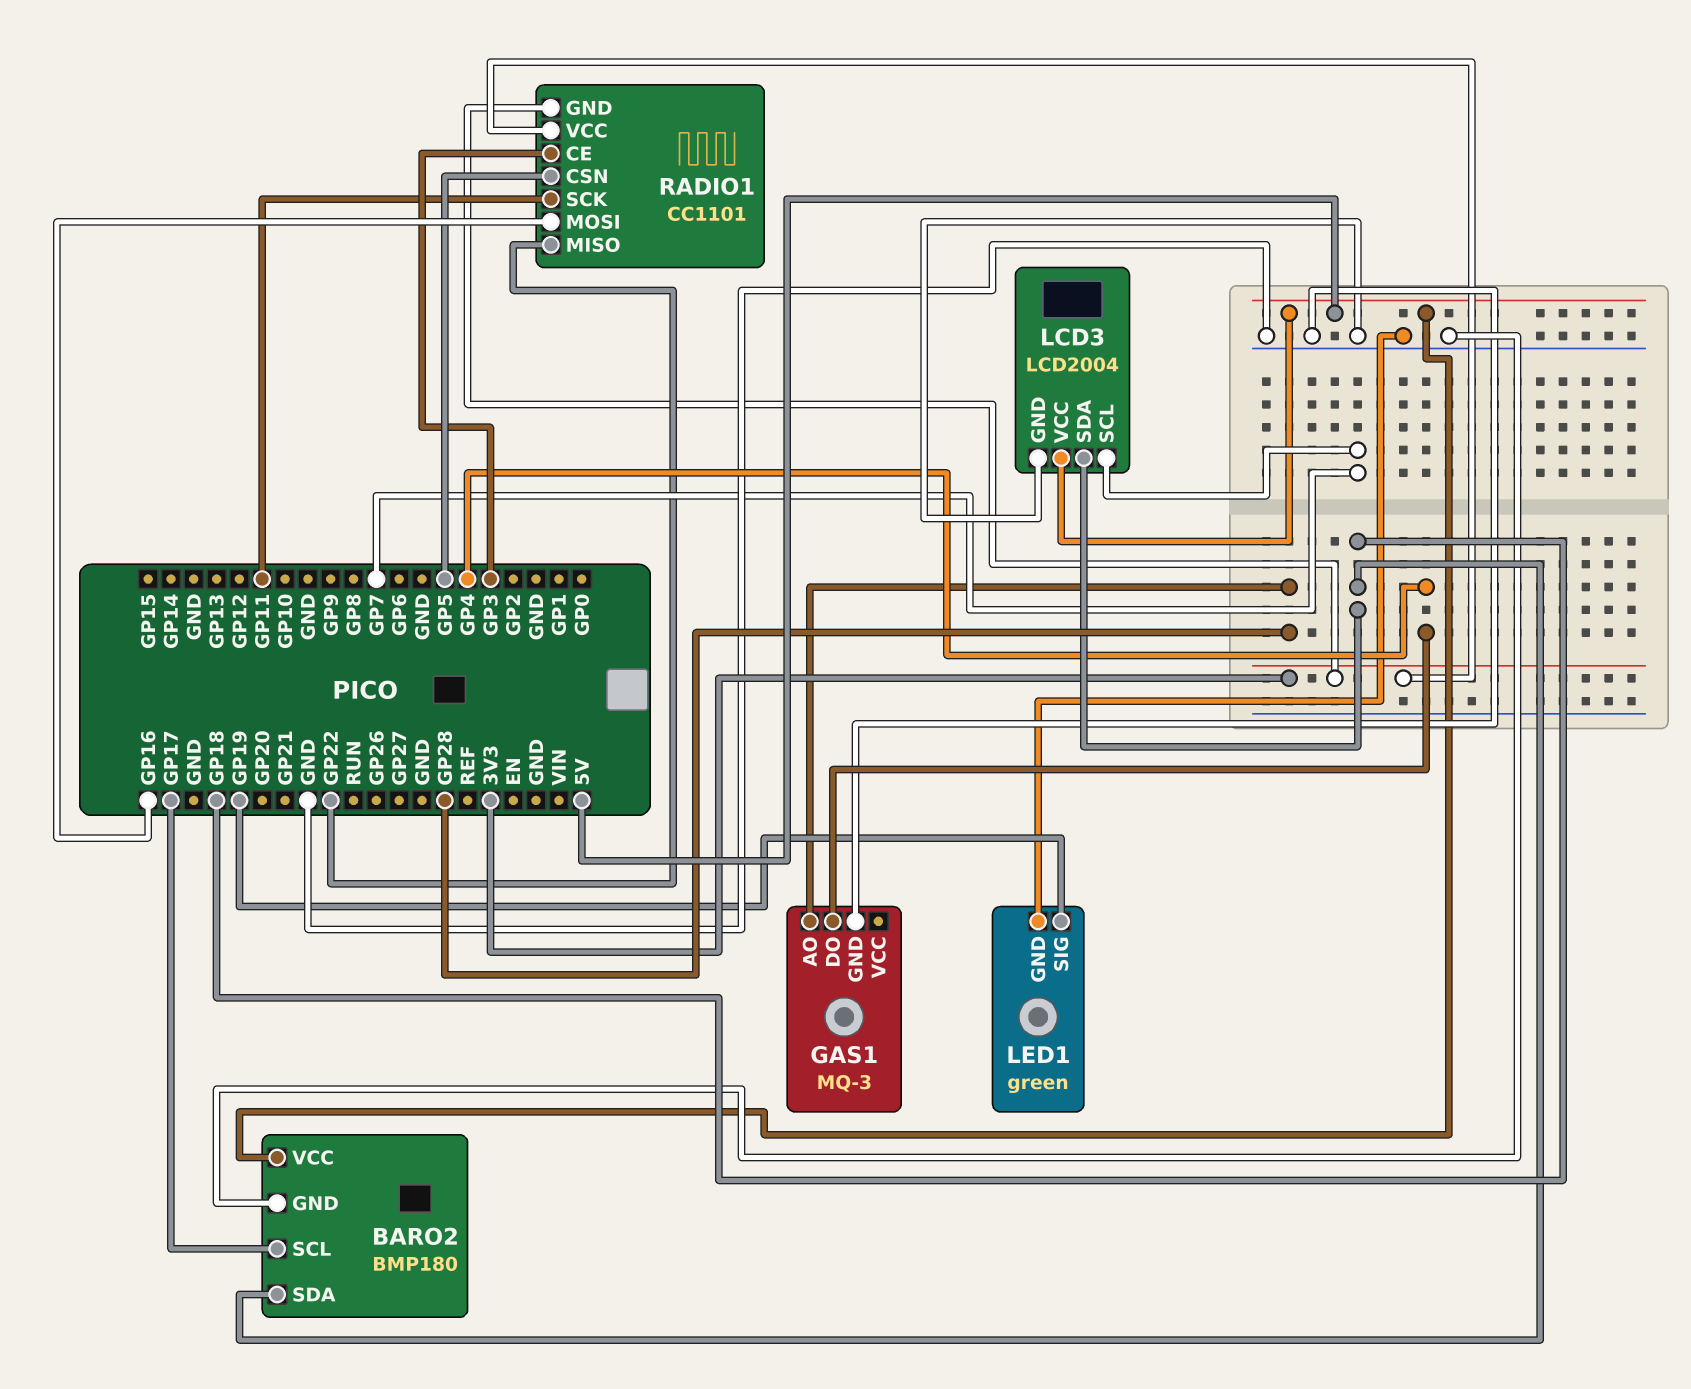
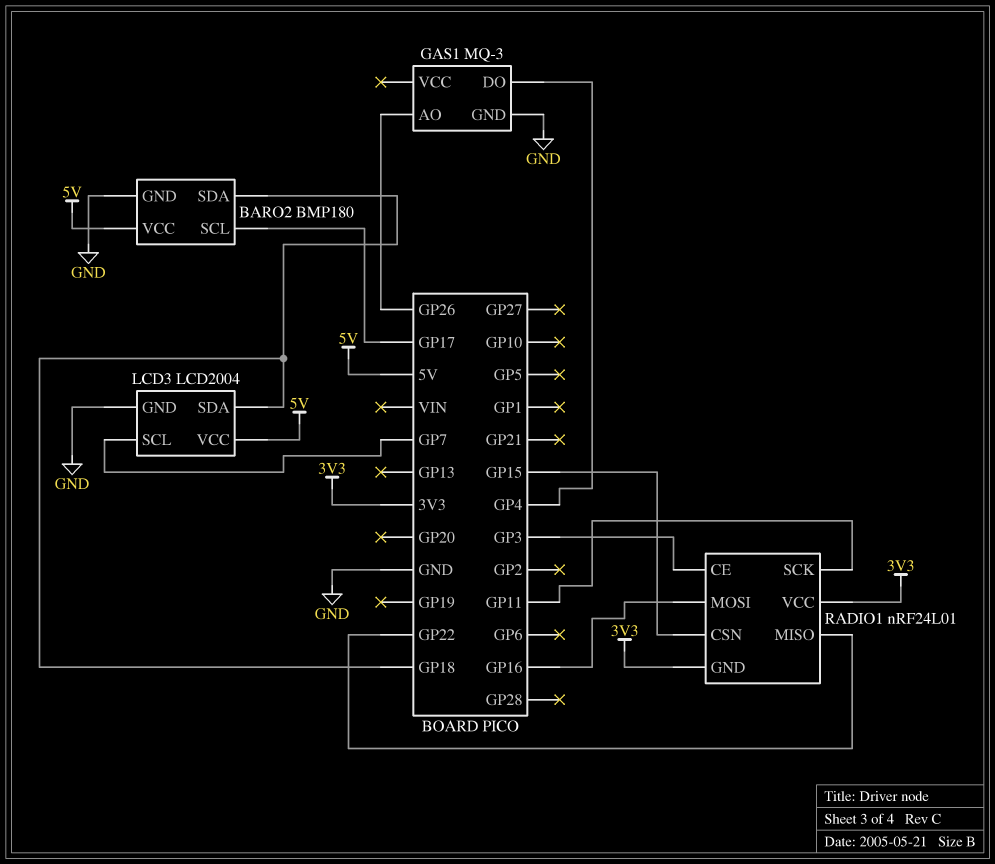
GAS1 pin AO: GP28 -> GP26
LED1: green -> none
LED1 pin GND: GND -> none
LED1 pin SIG: GP19 -> none
RADIO1: CC1101 -> nRF24L01
RADIO1 pin CSN: GP5 -> GP15

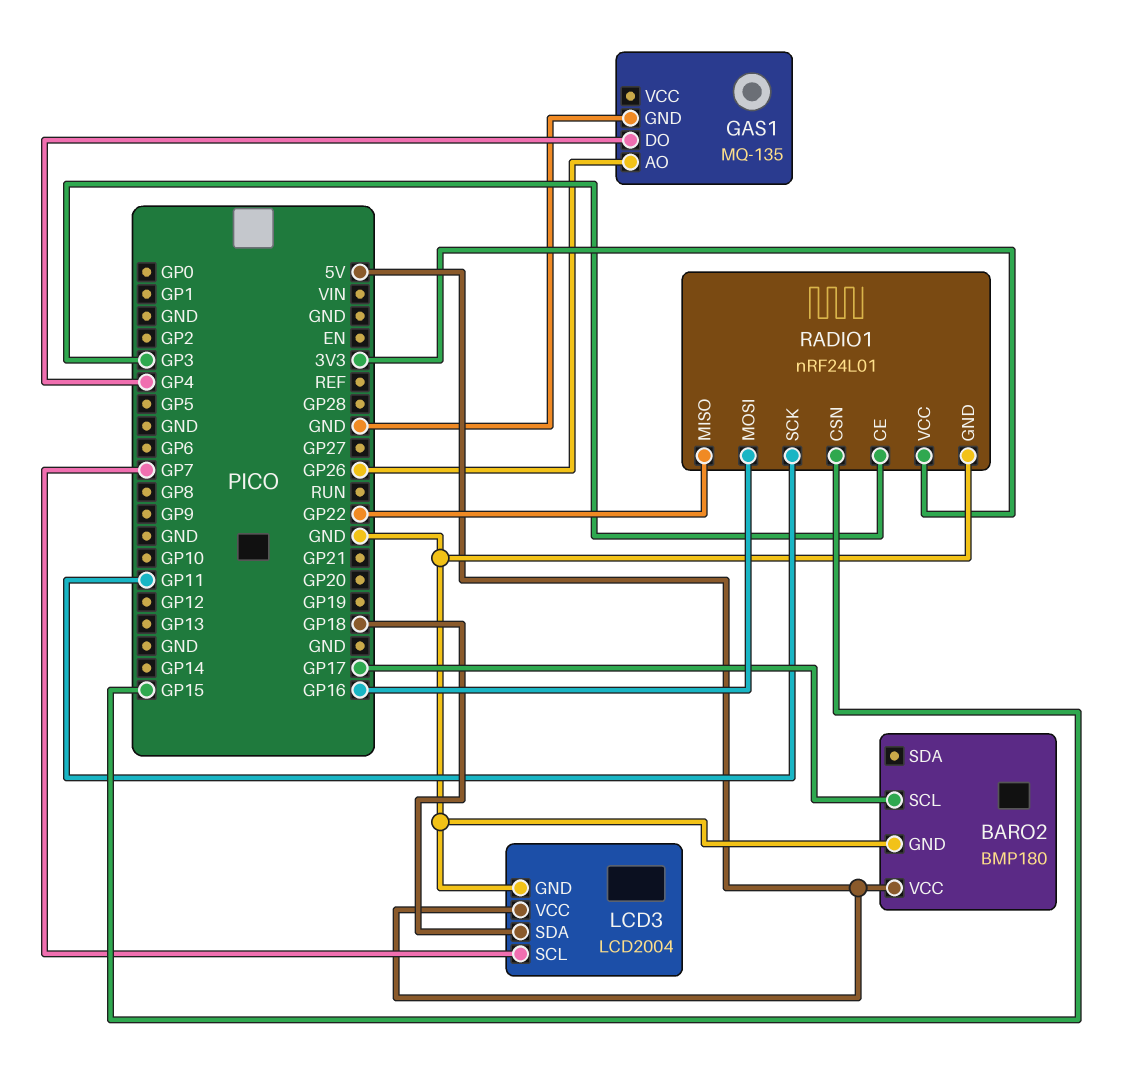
BARO2 pin SDA: GP18 -> none
GAS1: MQ-3 -> MQ-135
RADIO1 pin GND: 3V3 -> GND

